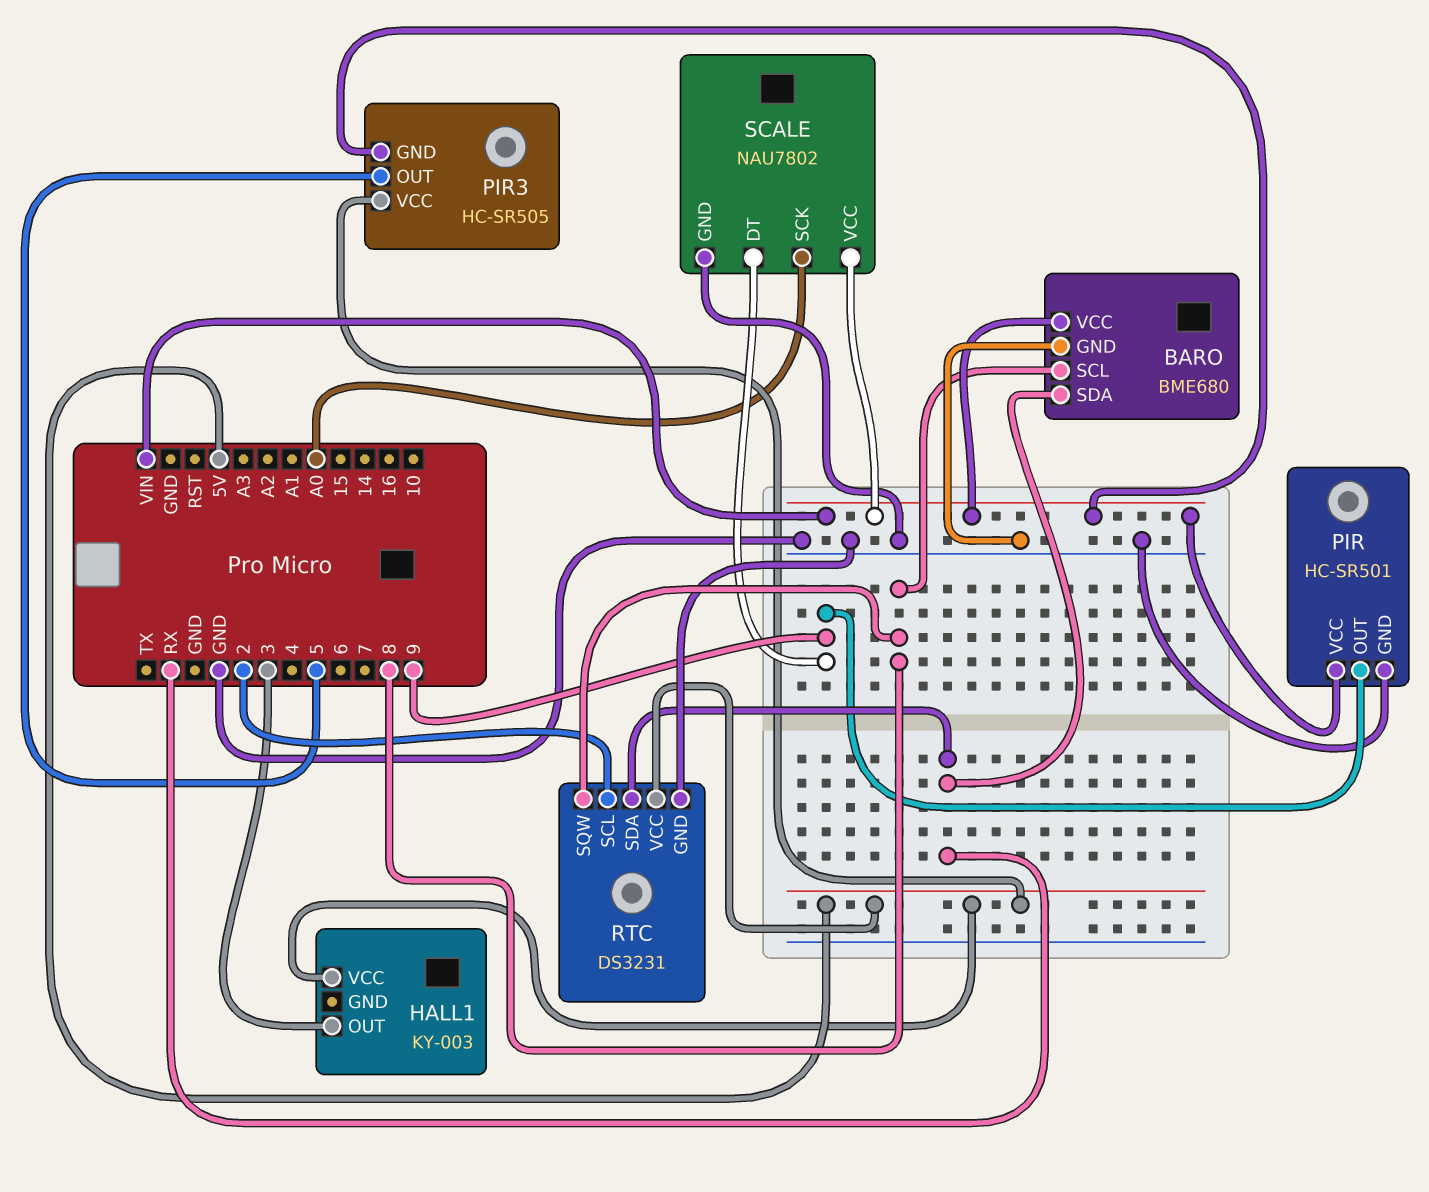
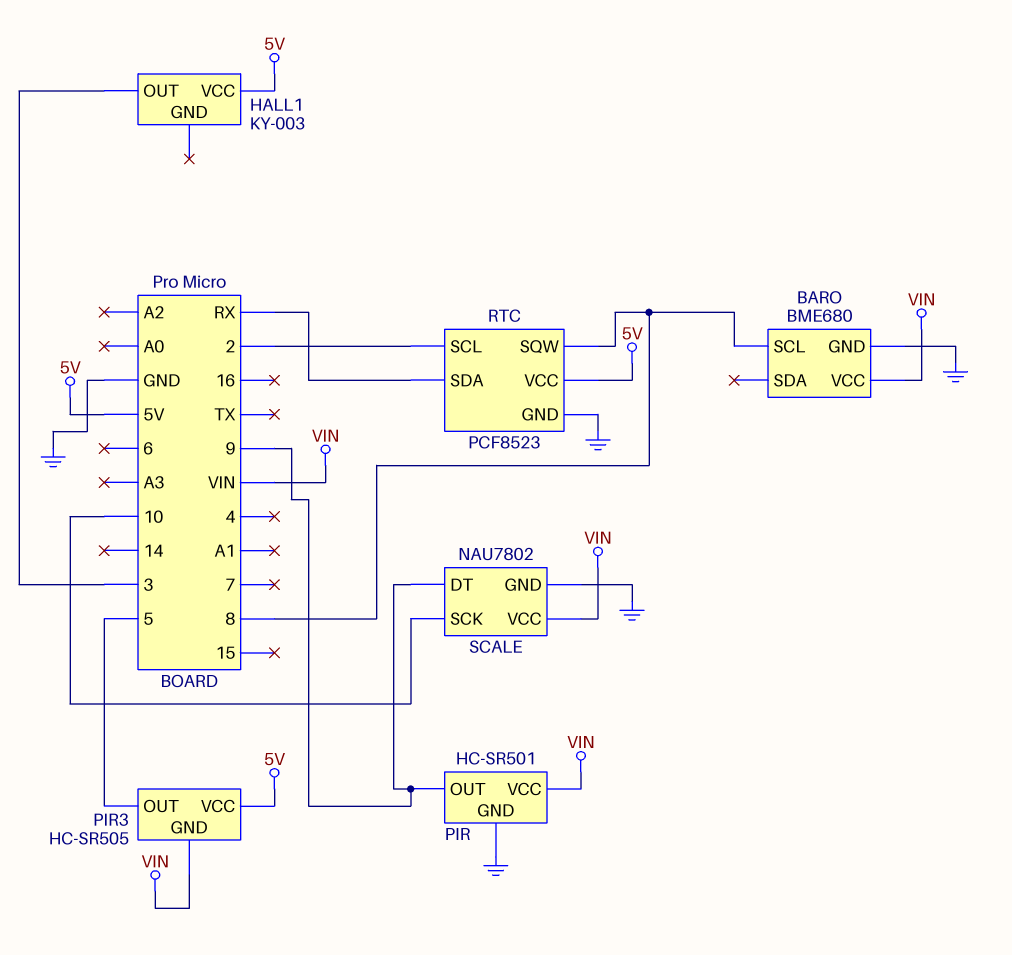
BARO pin SDA: RX -> none
RTC: DS3231 -> PCF8523
SCALE pin SCK: A0 -> 10

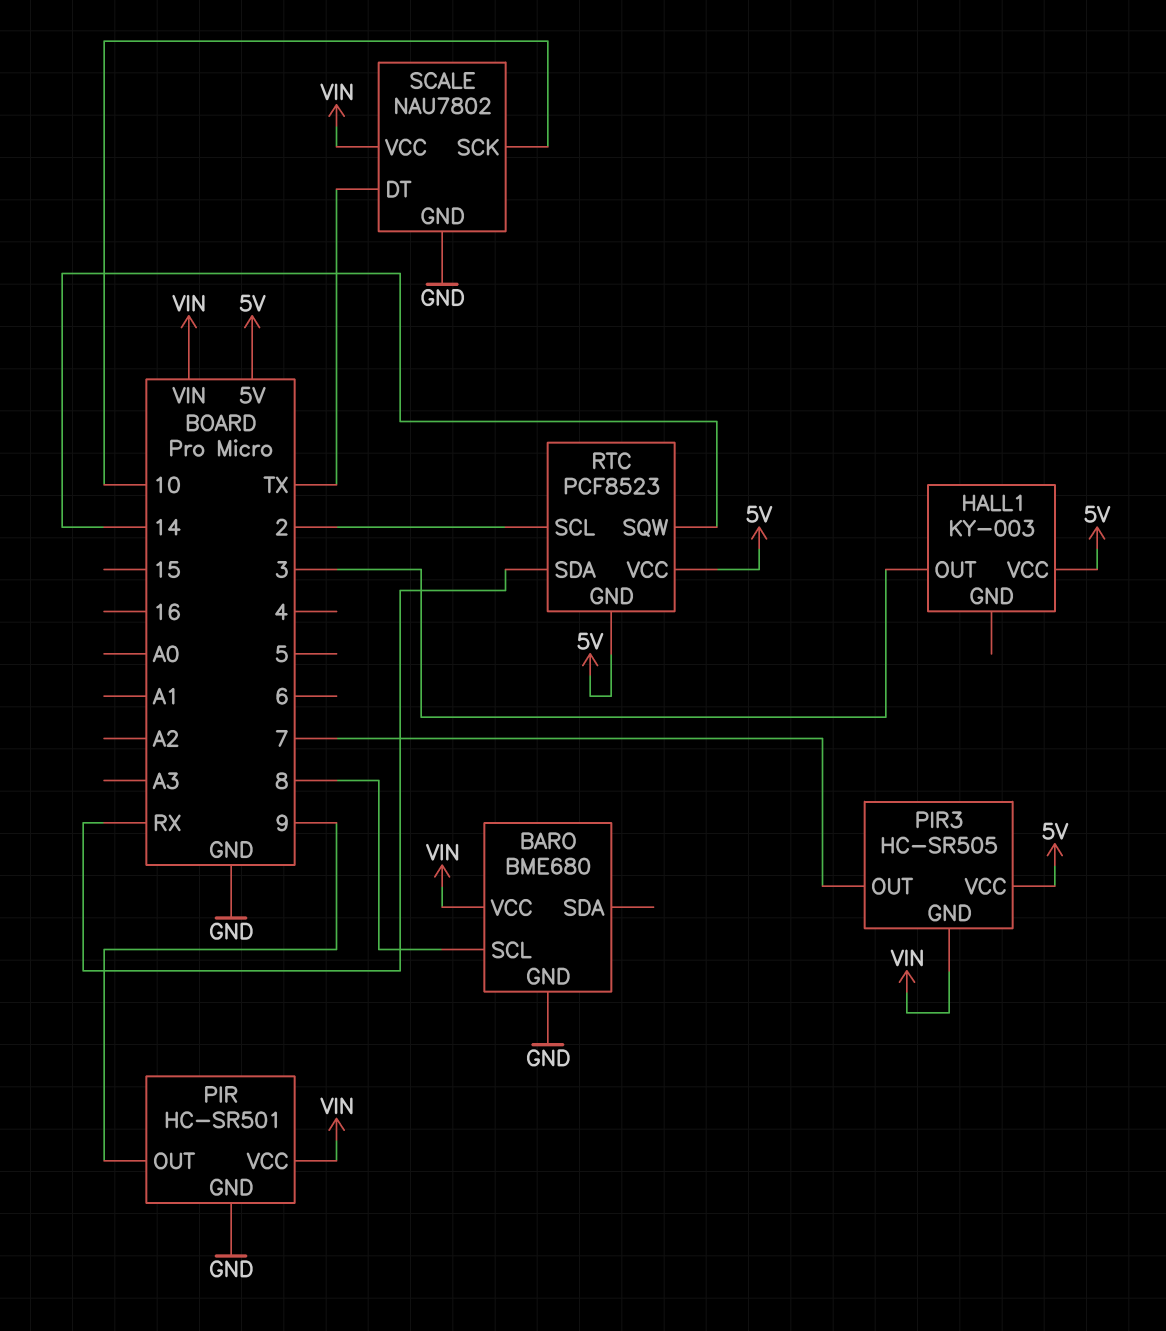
PIR3 pin OUT: 5 -> 7
RTC pin GND: GND -> 5V
RTC pin SQW: 8 -> 14
SCALE pin DT: 9 -> TX

